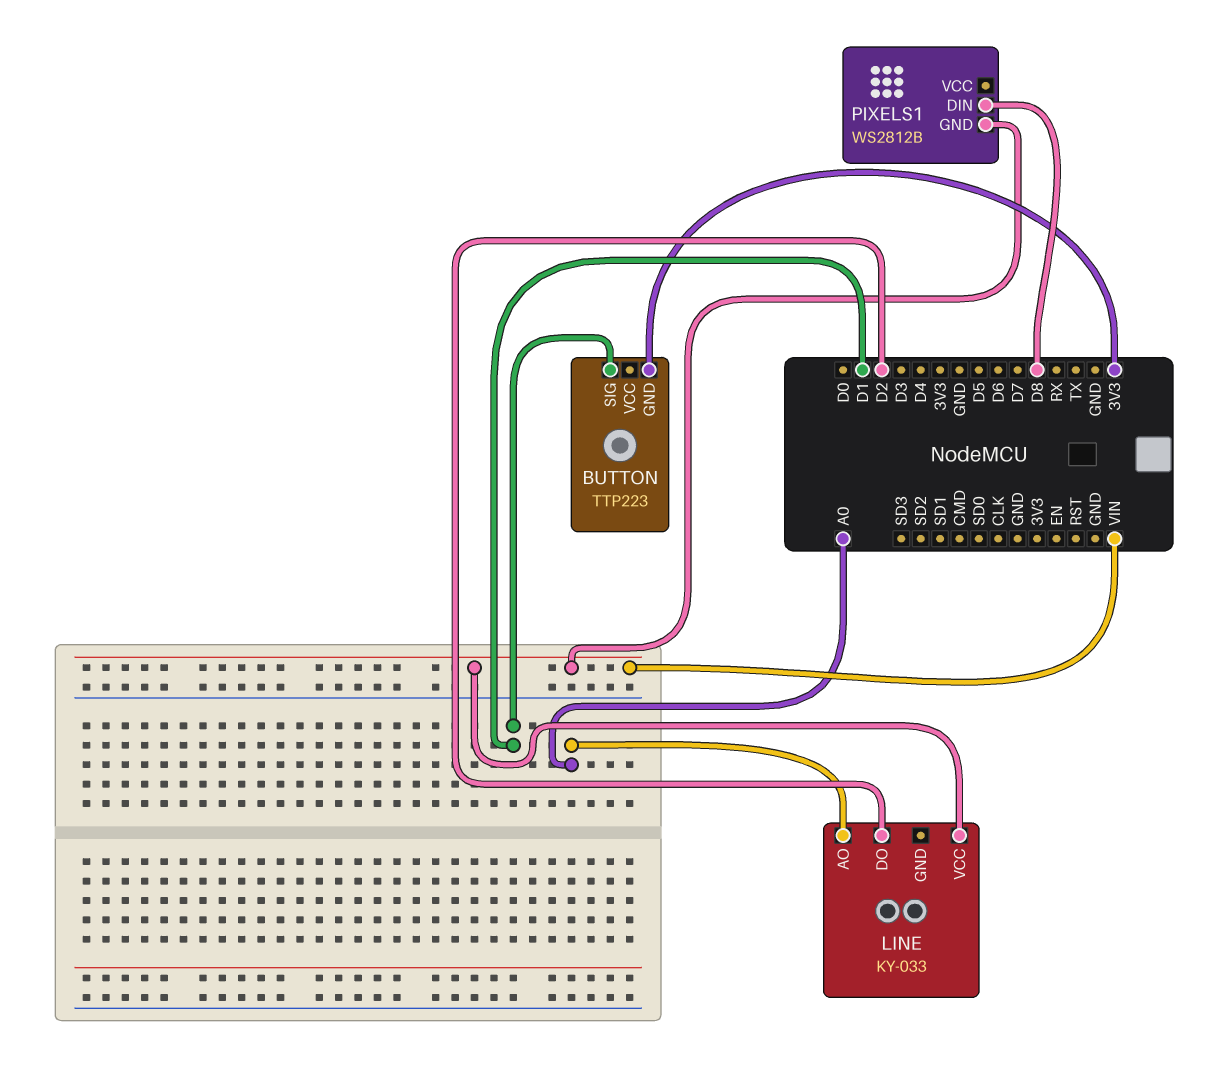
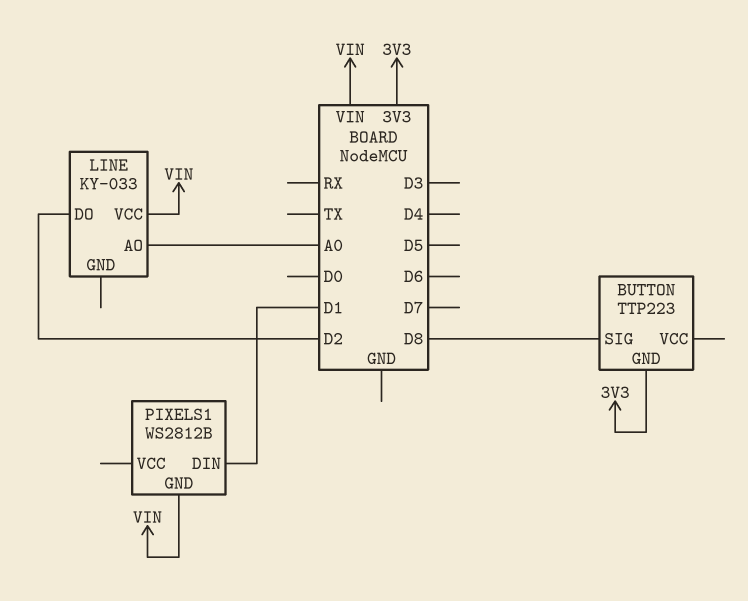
BUTTON pin SIG: D1 -> D8
PIXELS1 pin DIN: D8 -> D1

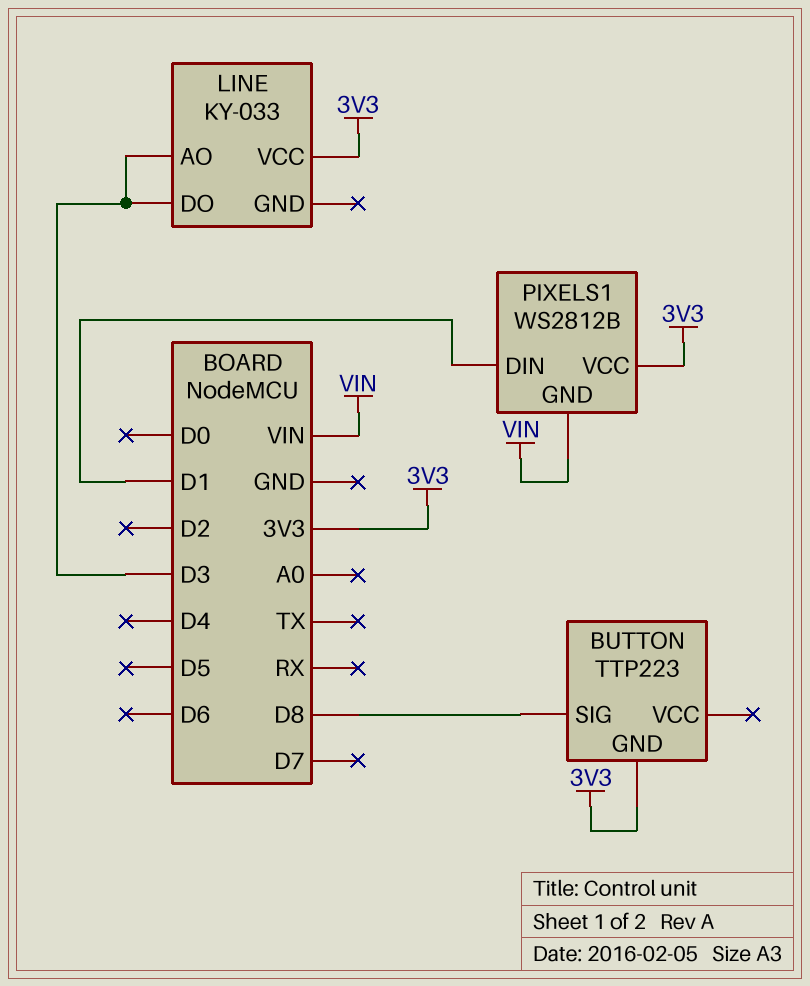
LINE pin AO: A0 -> D3
LINE pin DO: D2 -> D3
LINE pin VCC: VIN -> 3V3
PIXELS1 pin VCC: none -> 3V3

